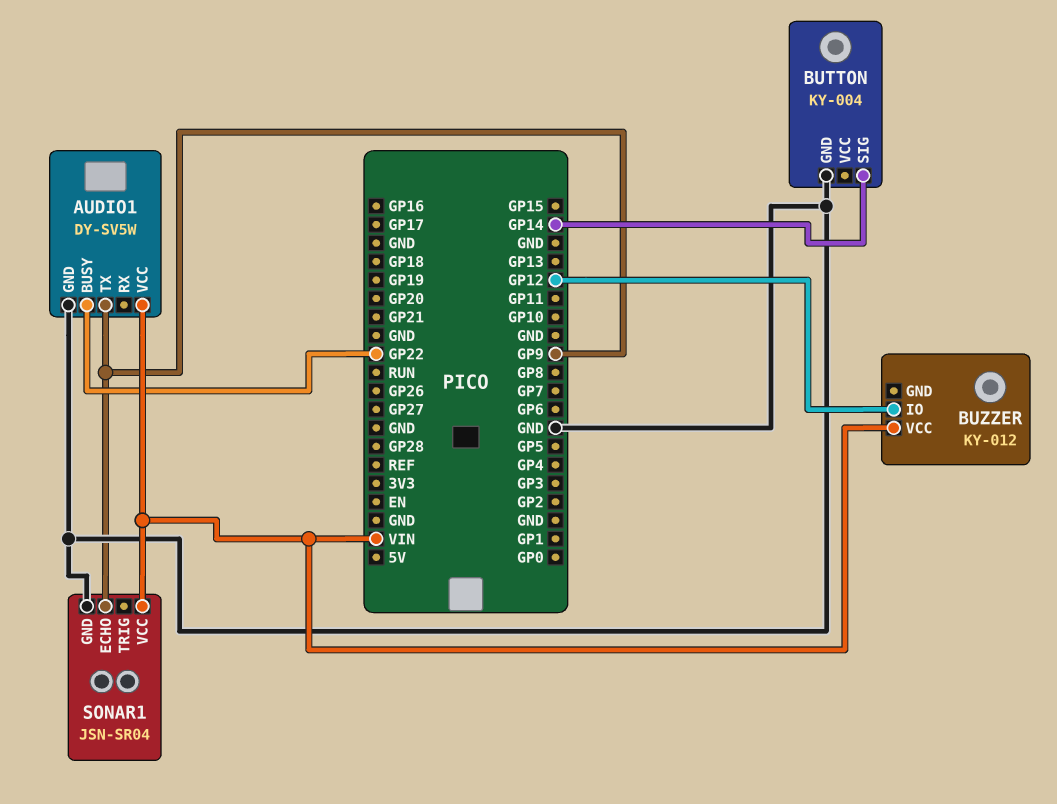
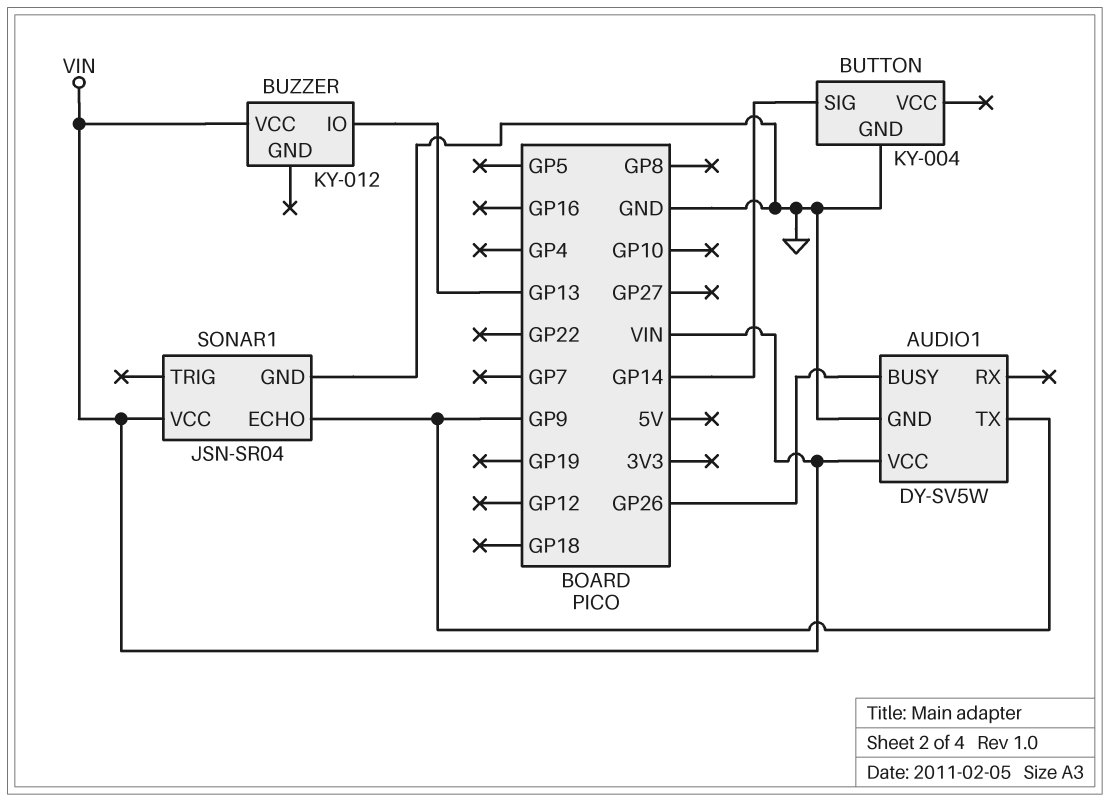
AUDIO1 pin BUSY: GP22 -> GP26
BUZZER pin IO: GP12 -> GP13

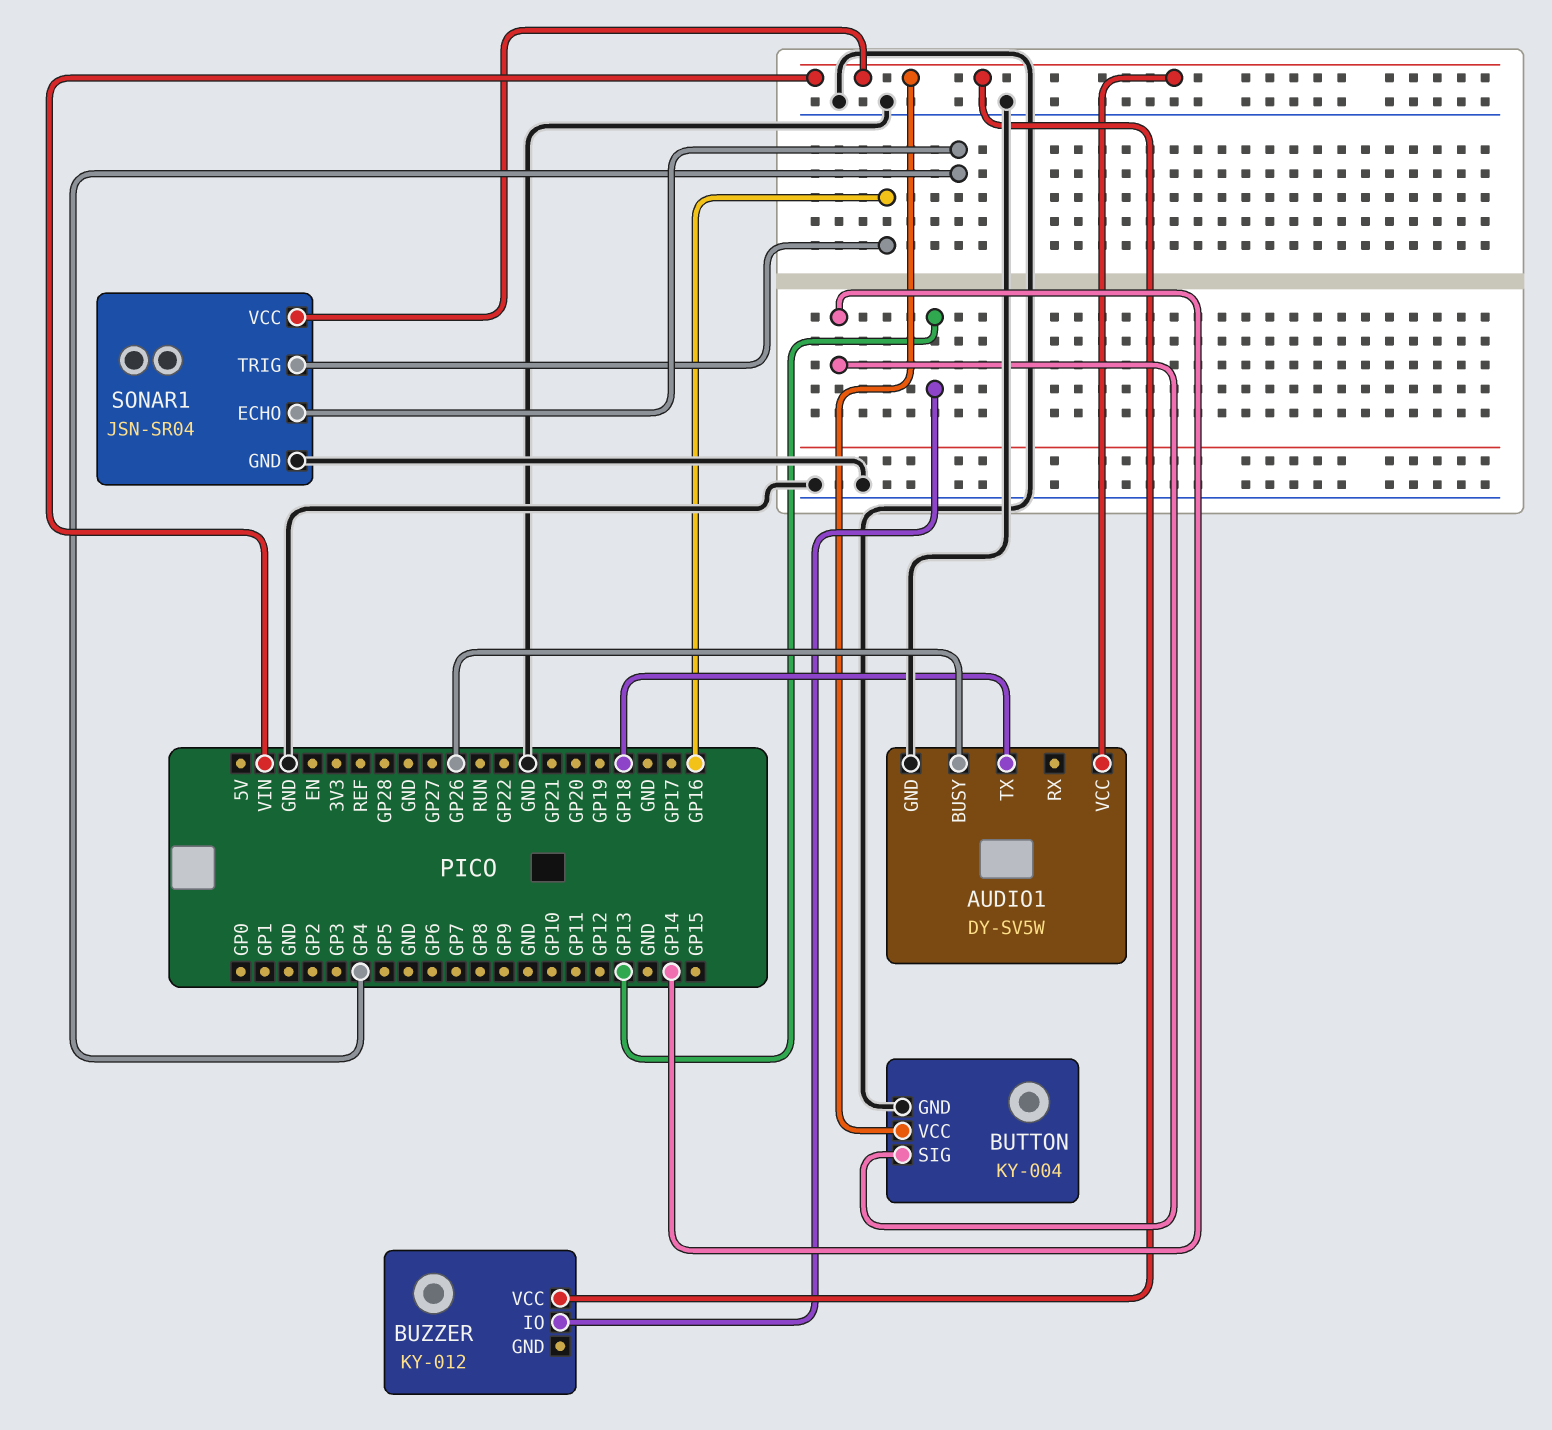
AUDIO1 pin TX: GP9 -> GP18
BUTTON pin VCC: none -> VIN
SONAR1 pin ECHO: GP9 -> GP4
SONAR1 pin TRIG: none -> GP16

